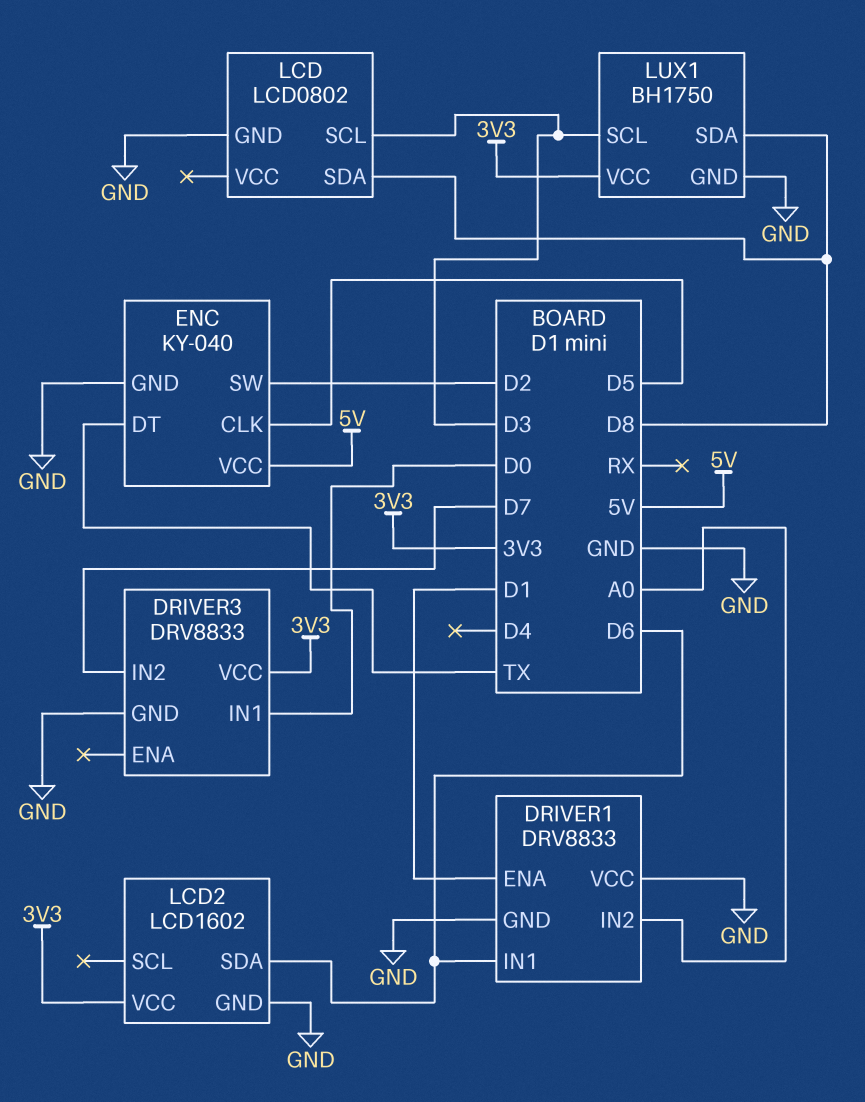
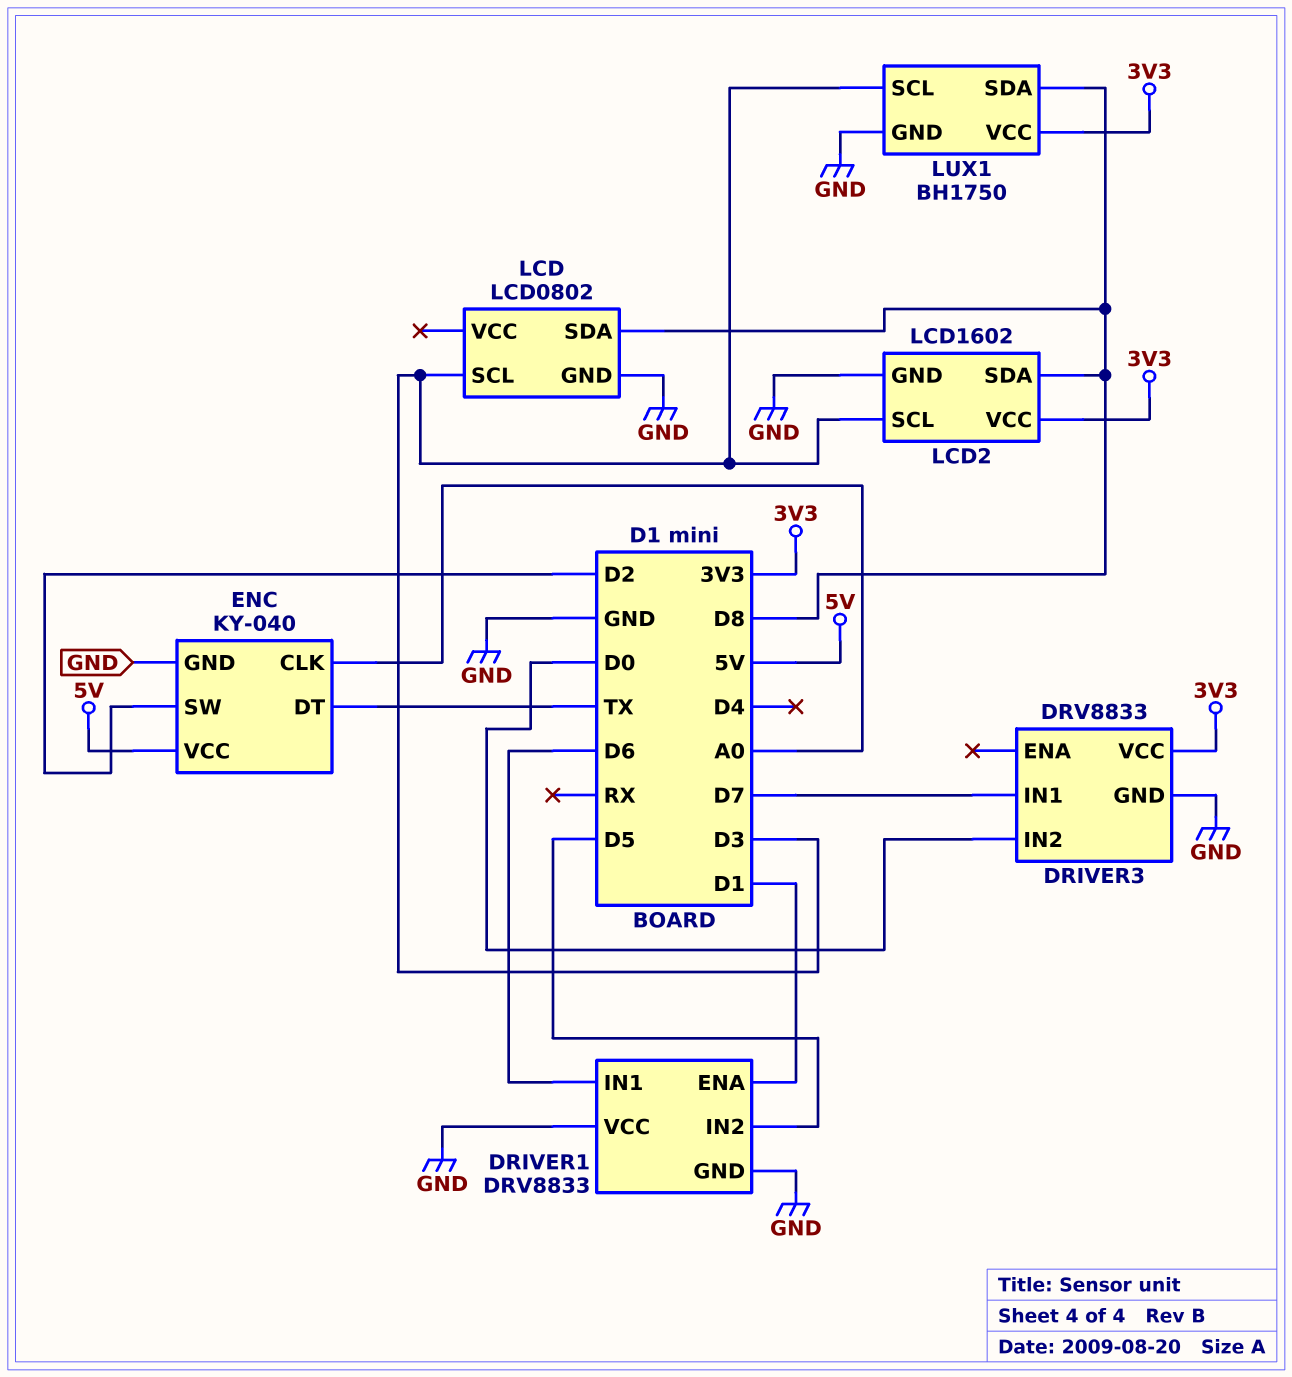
DRIVER1 pin IN2: A0 -> D5
DRIVER3 pin IN1: D0 -> D7
DRIVER3 pin IN2: D7 -> D0
ENC pin CLK: D5 -> A0
LCD2 pin SCL: none -> D3
LCD2 pin SDA: D6 -> D8

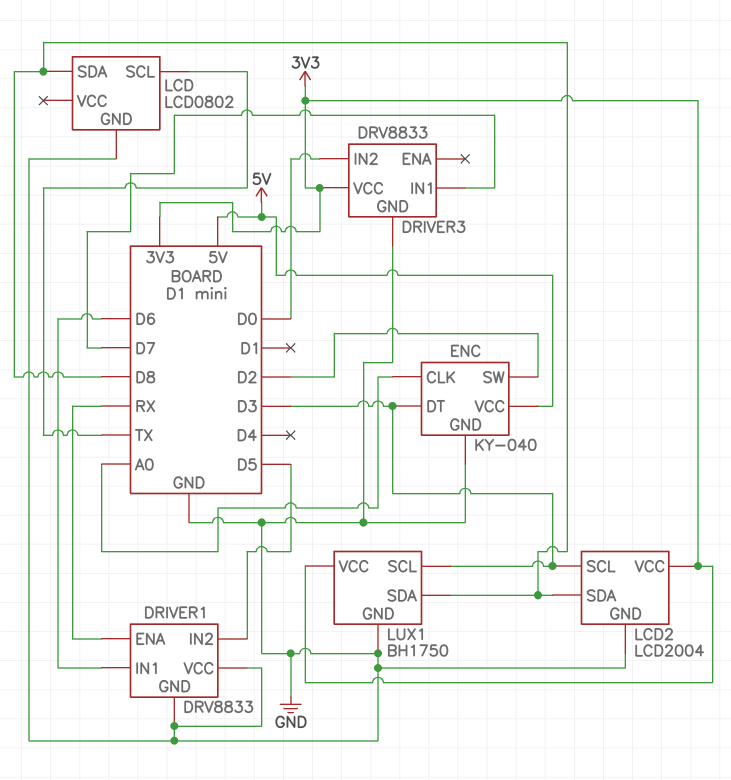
DRIVER1 pin ENA: D1 -> RX
ENC pin DT: TX -> D3
LCD pin SCL: D3 -> TX
LCD2: LCD1602 -> LCD2004

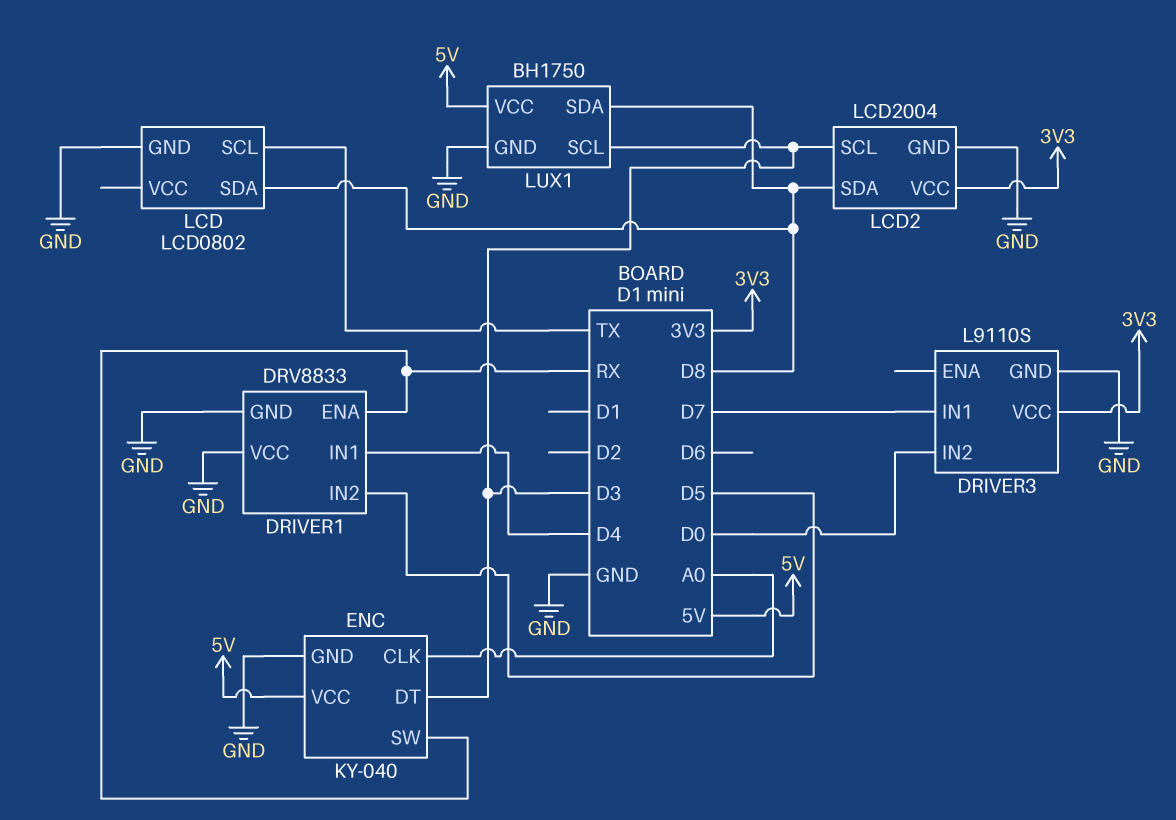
DRIVER1 pin IN1: D6 -> D4
DRIVER3: DRV8833 -> L9110S
ENC pin SW: D2 -> RX
LUX1 pin VCC: 3V3 -> 5V

